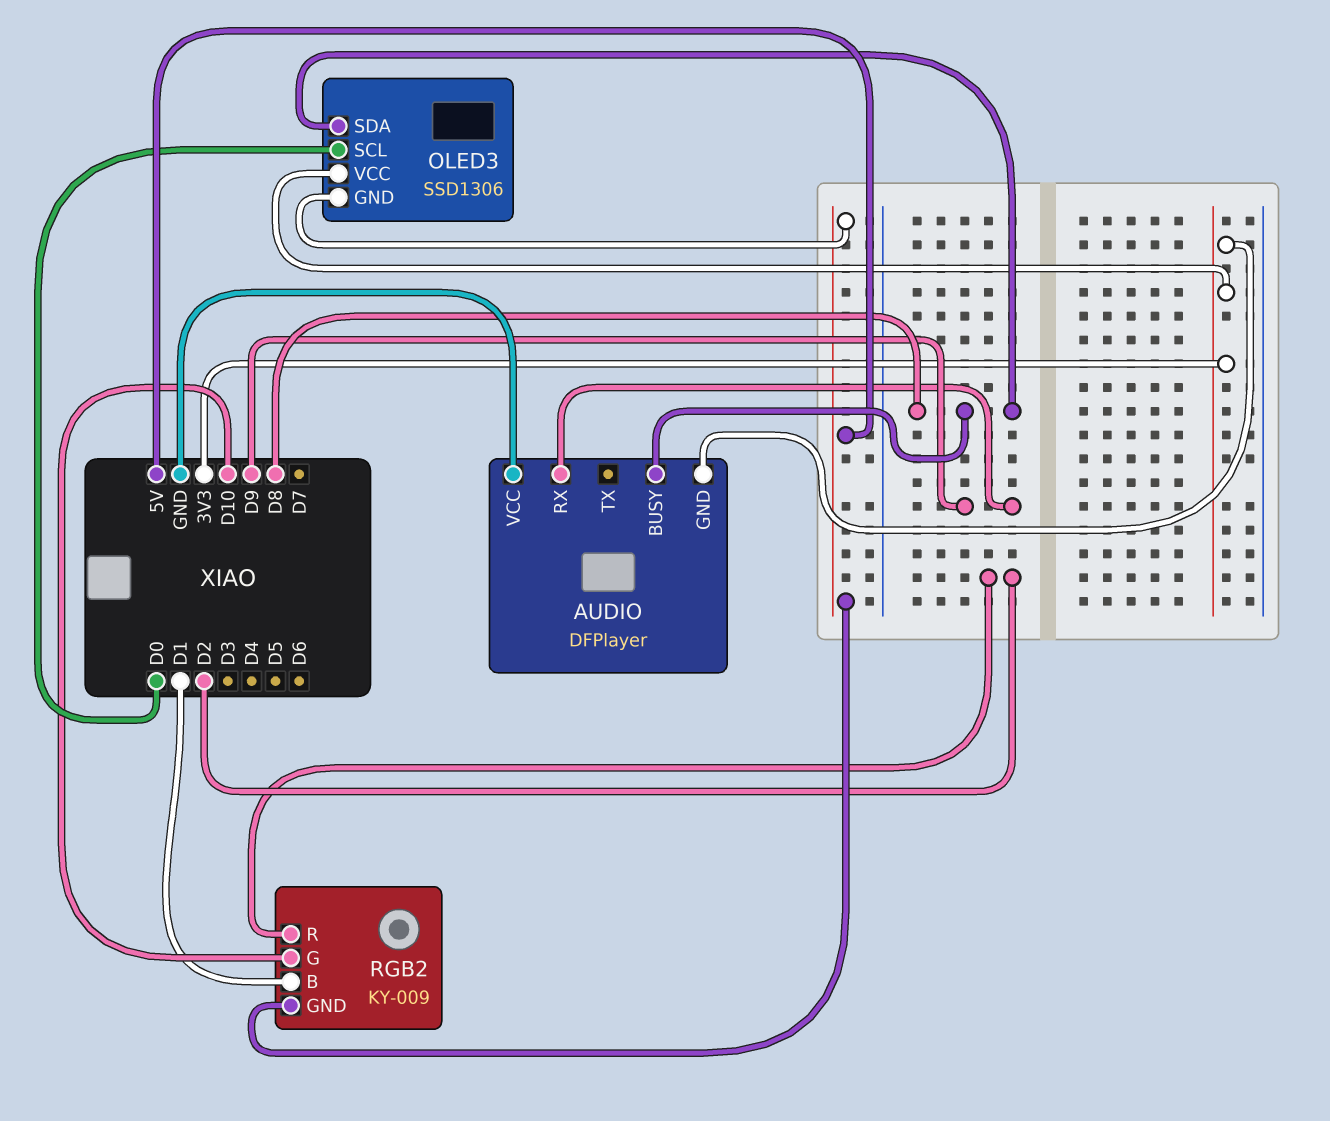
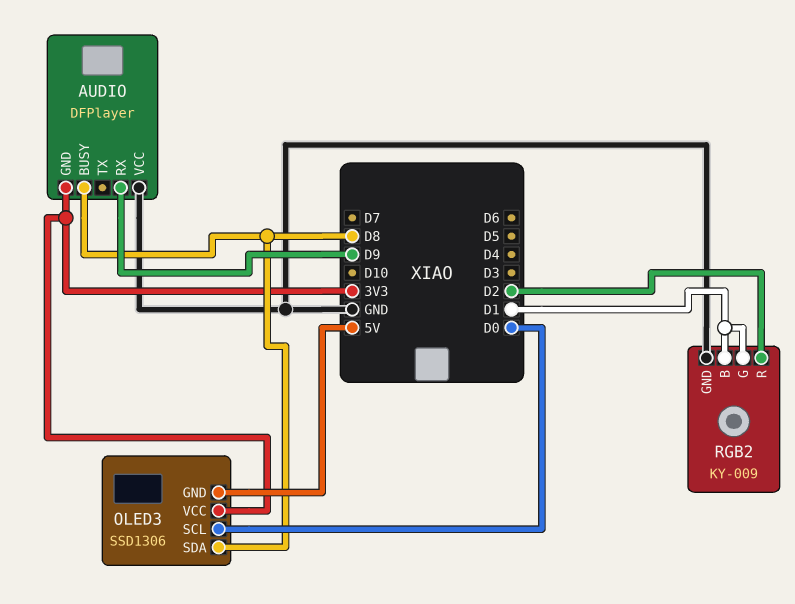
RGB2 pin G: D10 -> D1
RGB2 pin GND: 5V -> GND

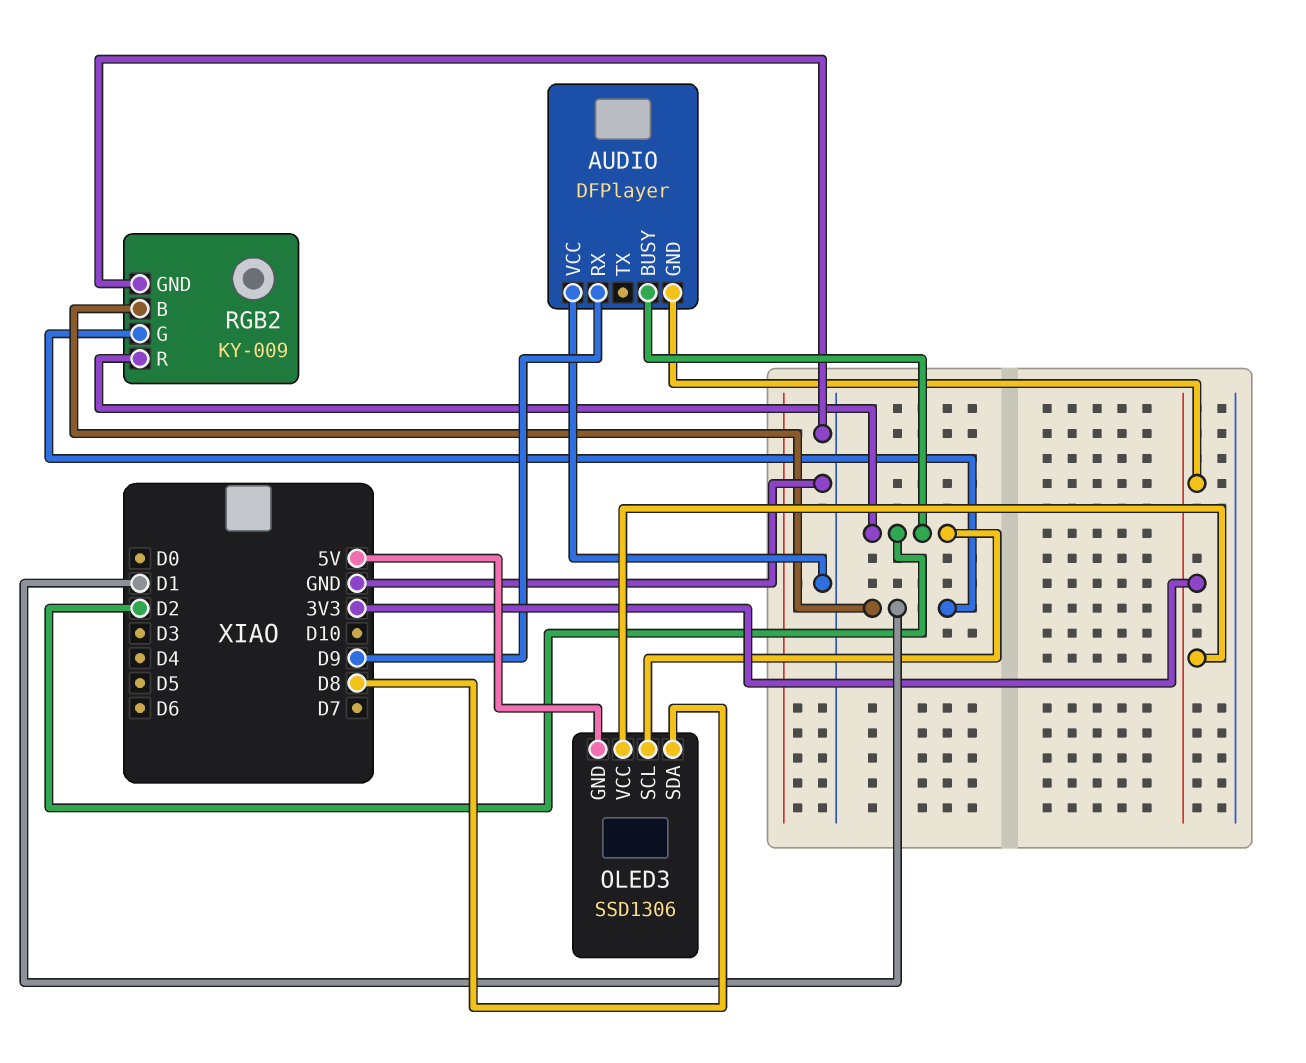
AUDIO pin BUSY: D8 -> D2
OLED3 pin SCL: D0 -> D2

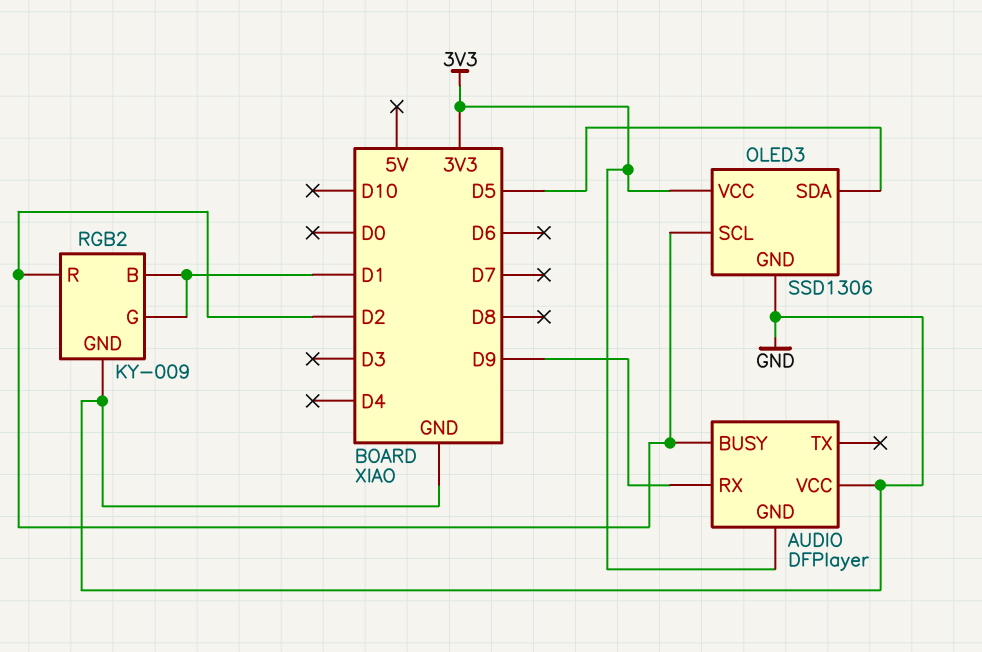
OLED3 pin GND: 5V -> GND
OLED3 pin SDA: D8 -> D5

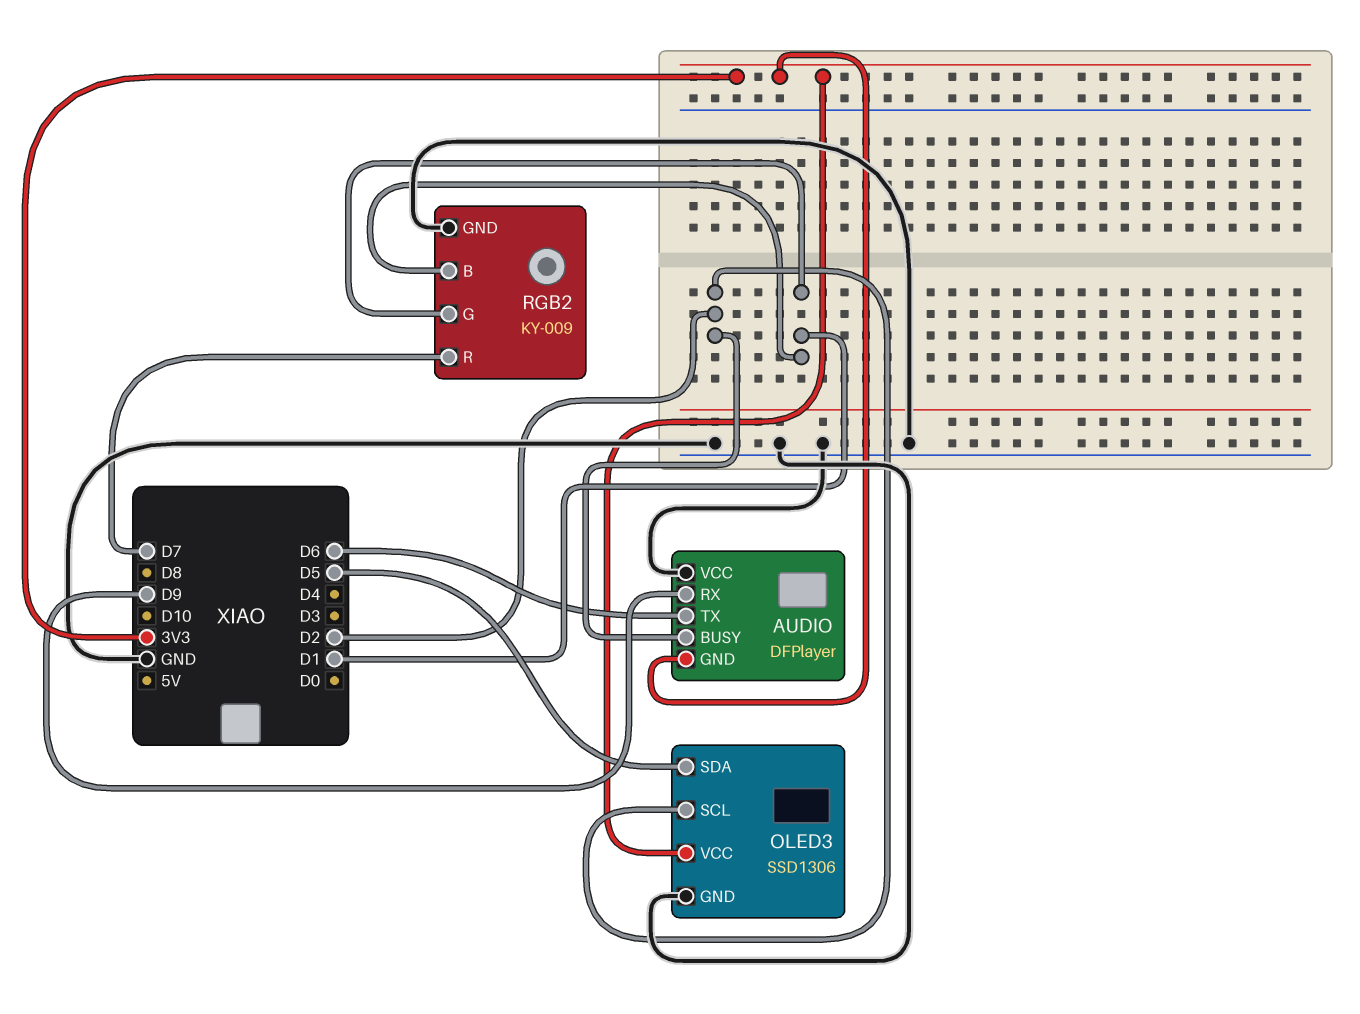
AUDIO pin TX: none -> D6
RGB2 pin R: D2 -> D7

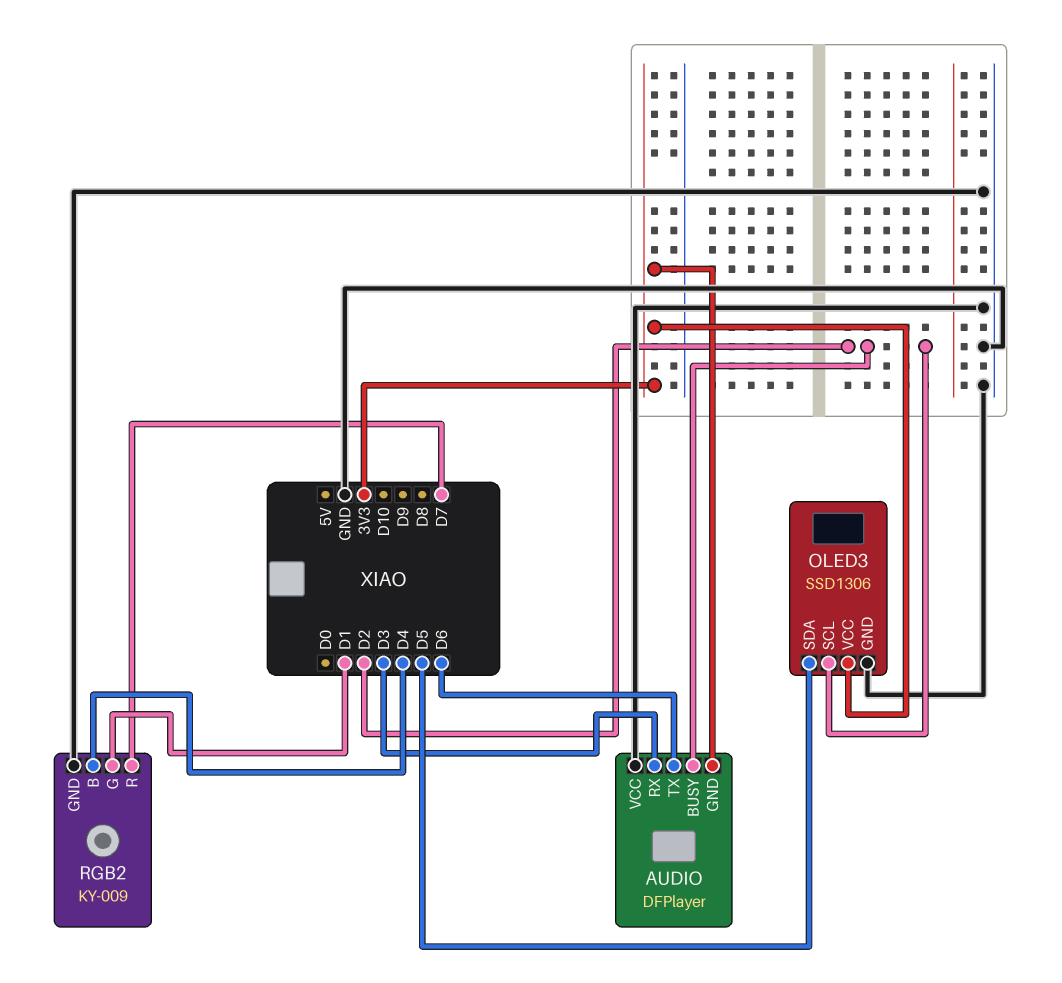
AUDIO pin RX: D9 -> D3
RGB2 pin B: D1 -> D4

